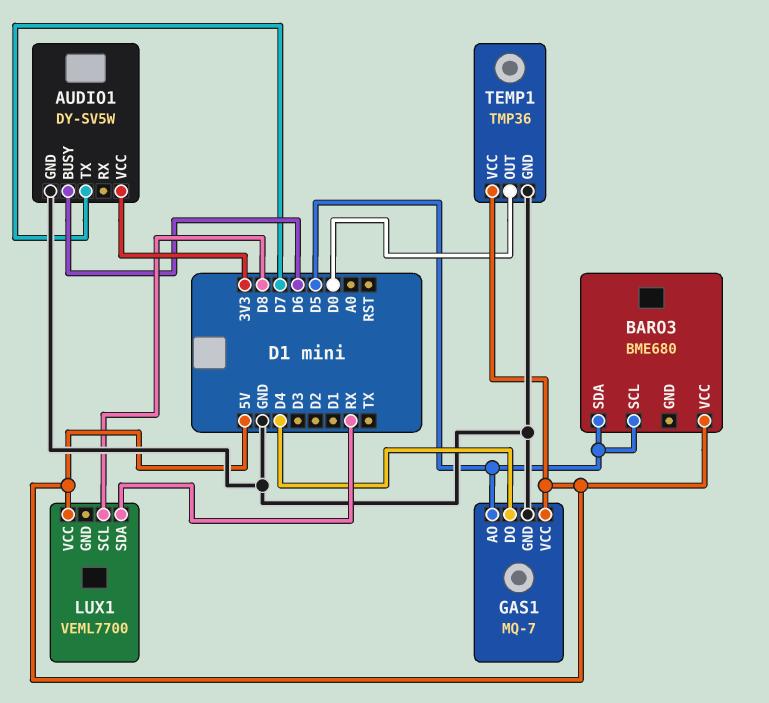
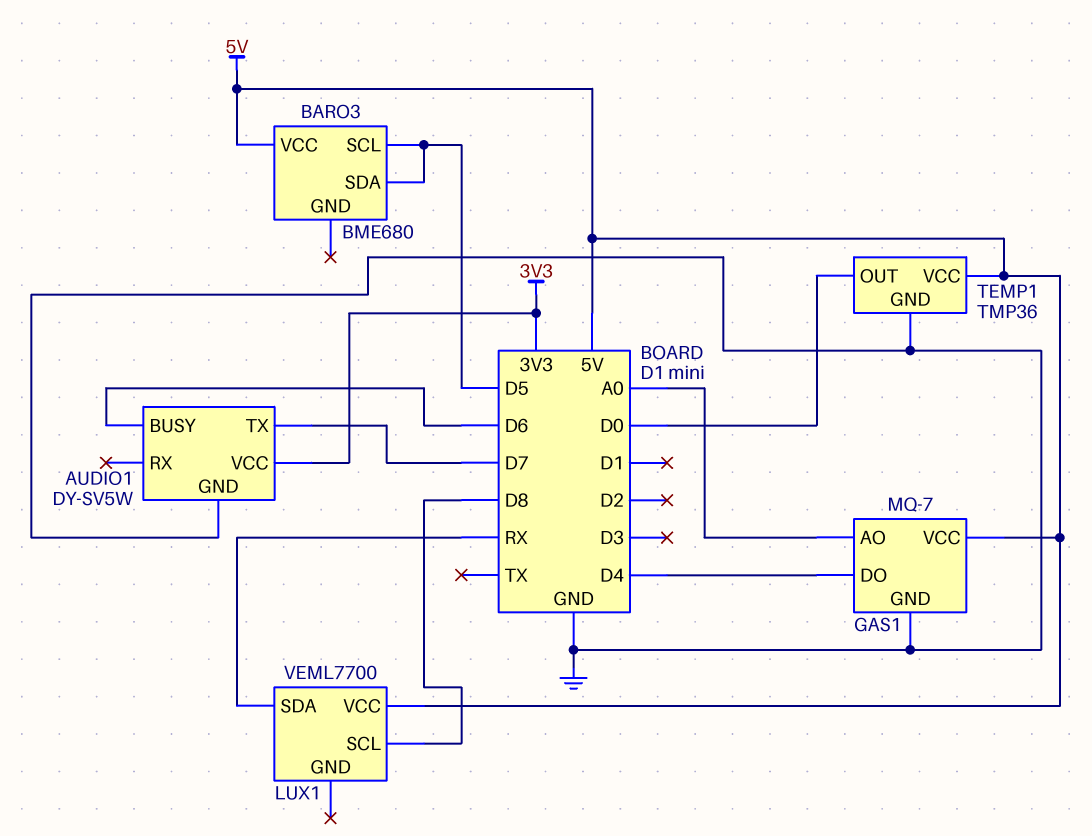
GAS1 pin AO: D5 -> A0

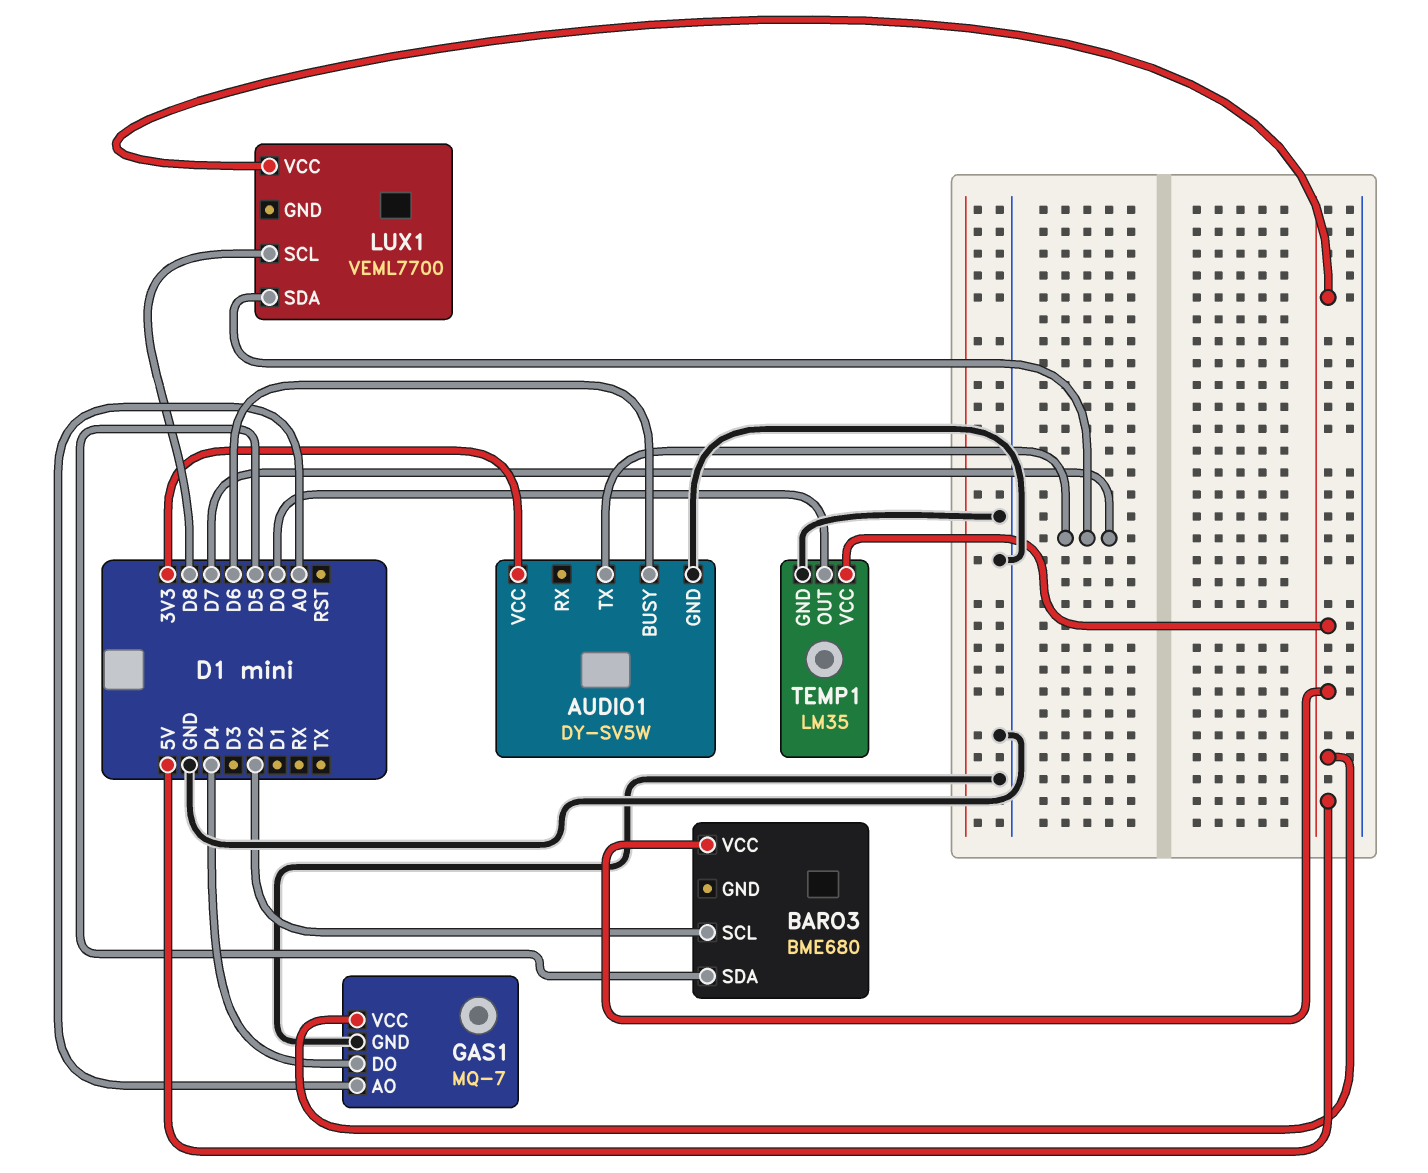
BARO3 pin SCL: D5 -> D2
LUX1 pin SDA: RX -> D7
TEMP1: TMP36 -> LM35

